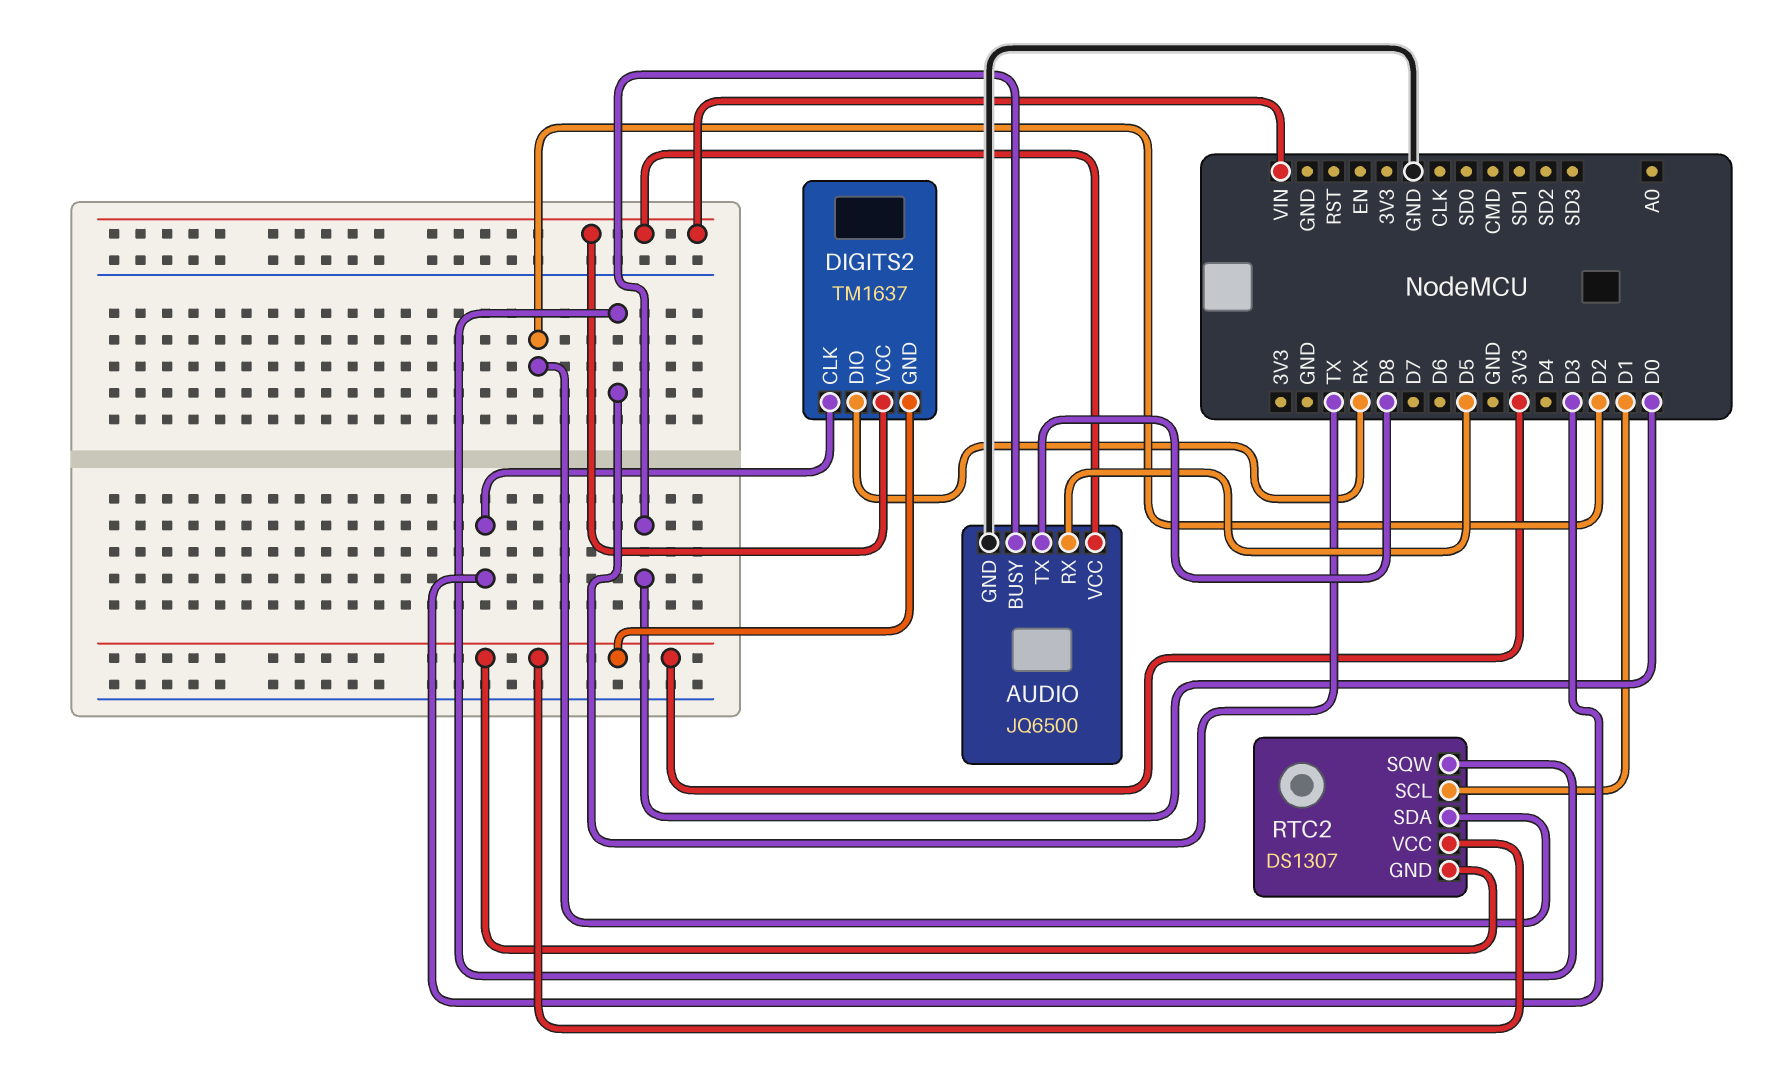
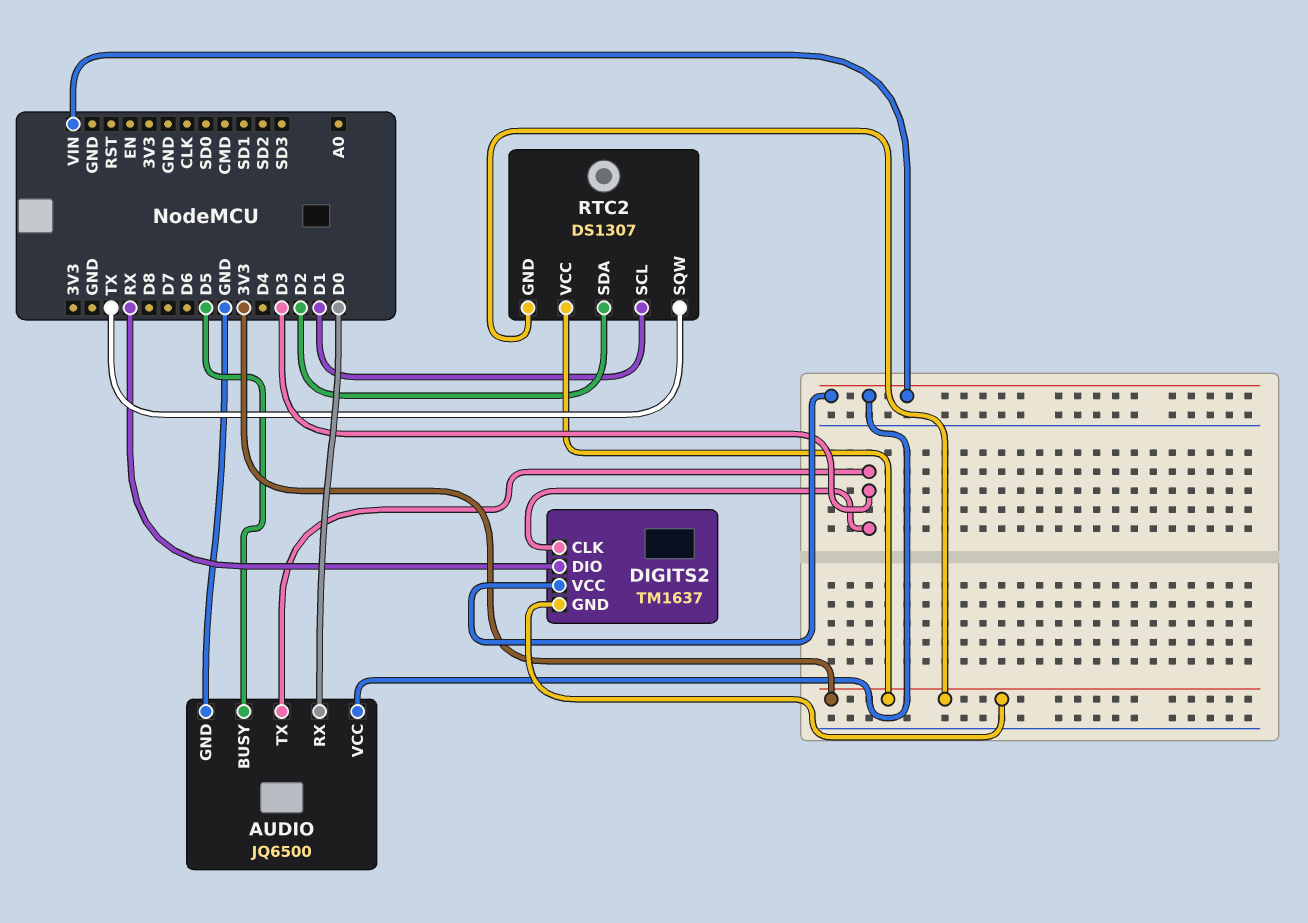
AUDIO pin BUSY: D0 -> D5
AUDIO pin RX: D5 -> D0
AUDIO pin TX: D8 -> D3

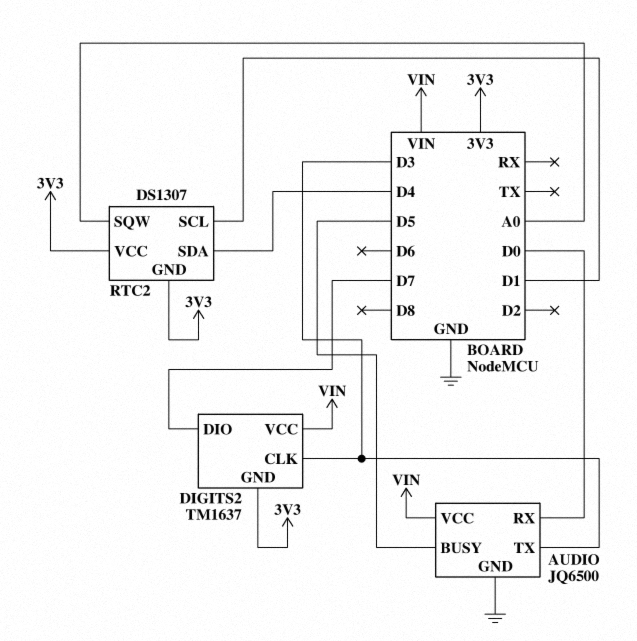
DIGITS2 pin DIO: RX -> D7
RTC2 pin SDA: D2 -> D4
RTC2 pin SQW: TX -> A0

